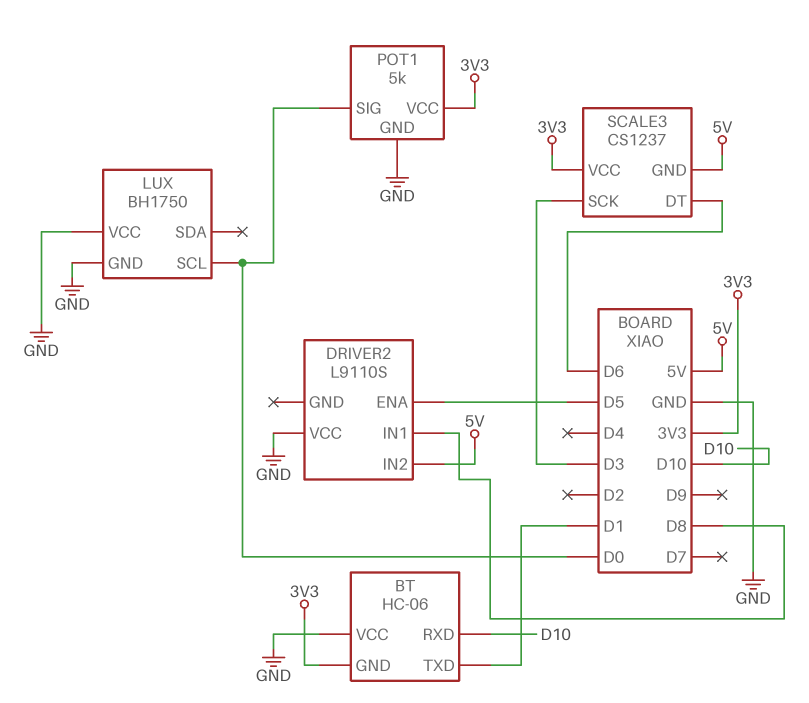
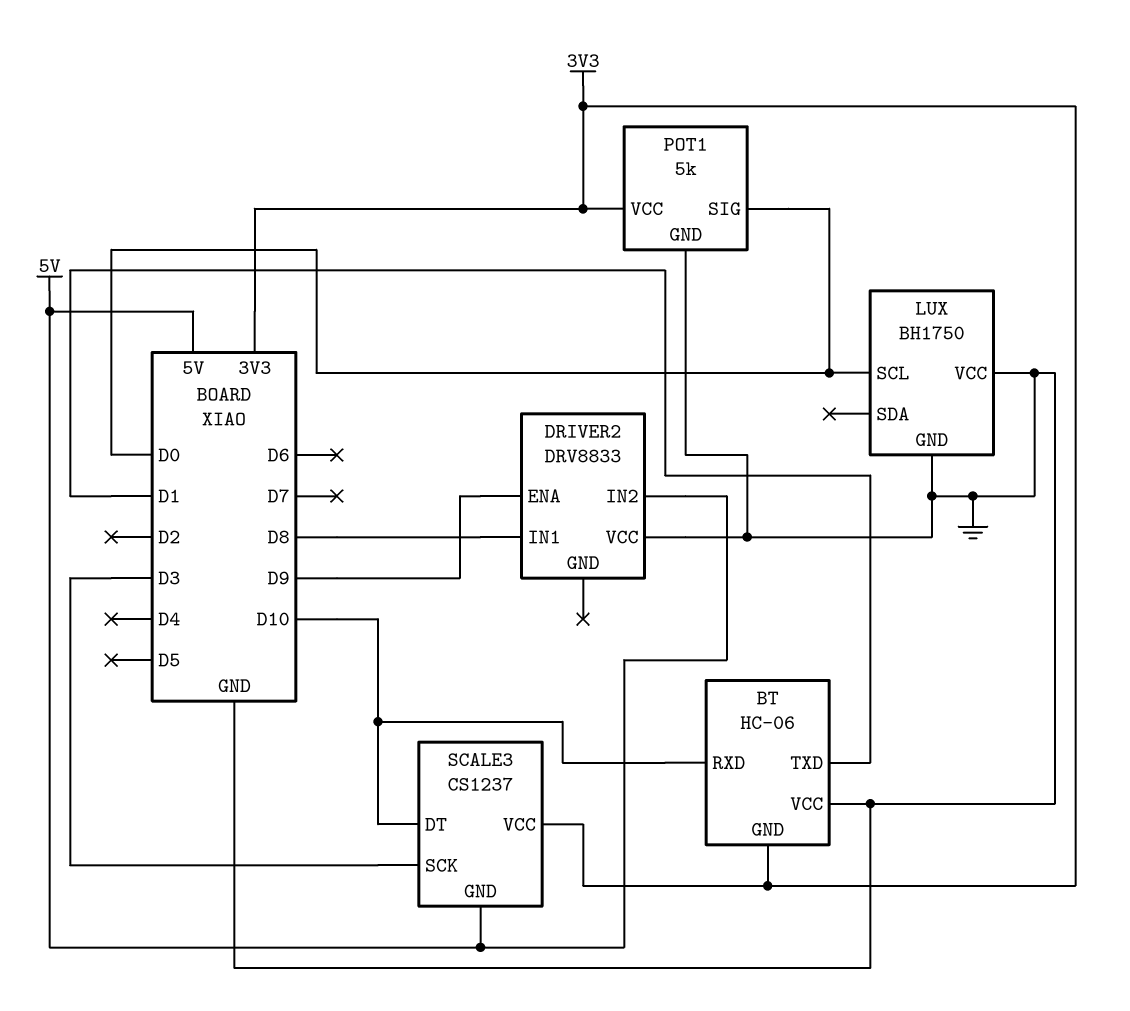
DRIVER2: L9110S -> DRV8833
DRIVER2 pin ENA: D5 -> D9
SCALE3 pin DT: D6 -> D10

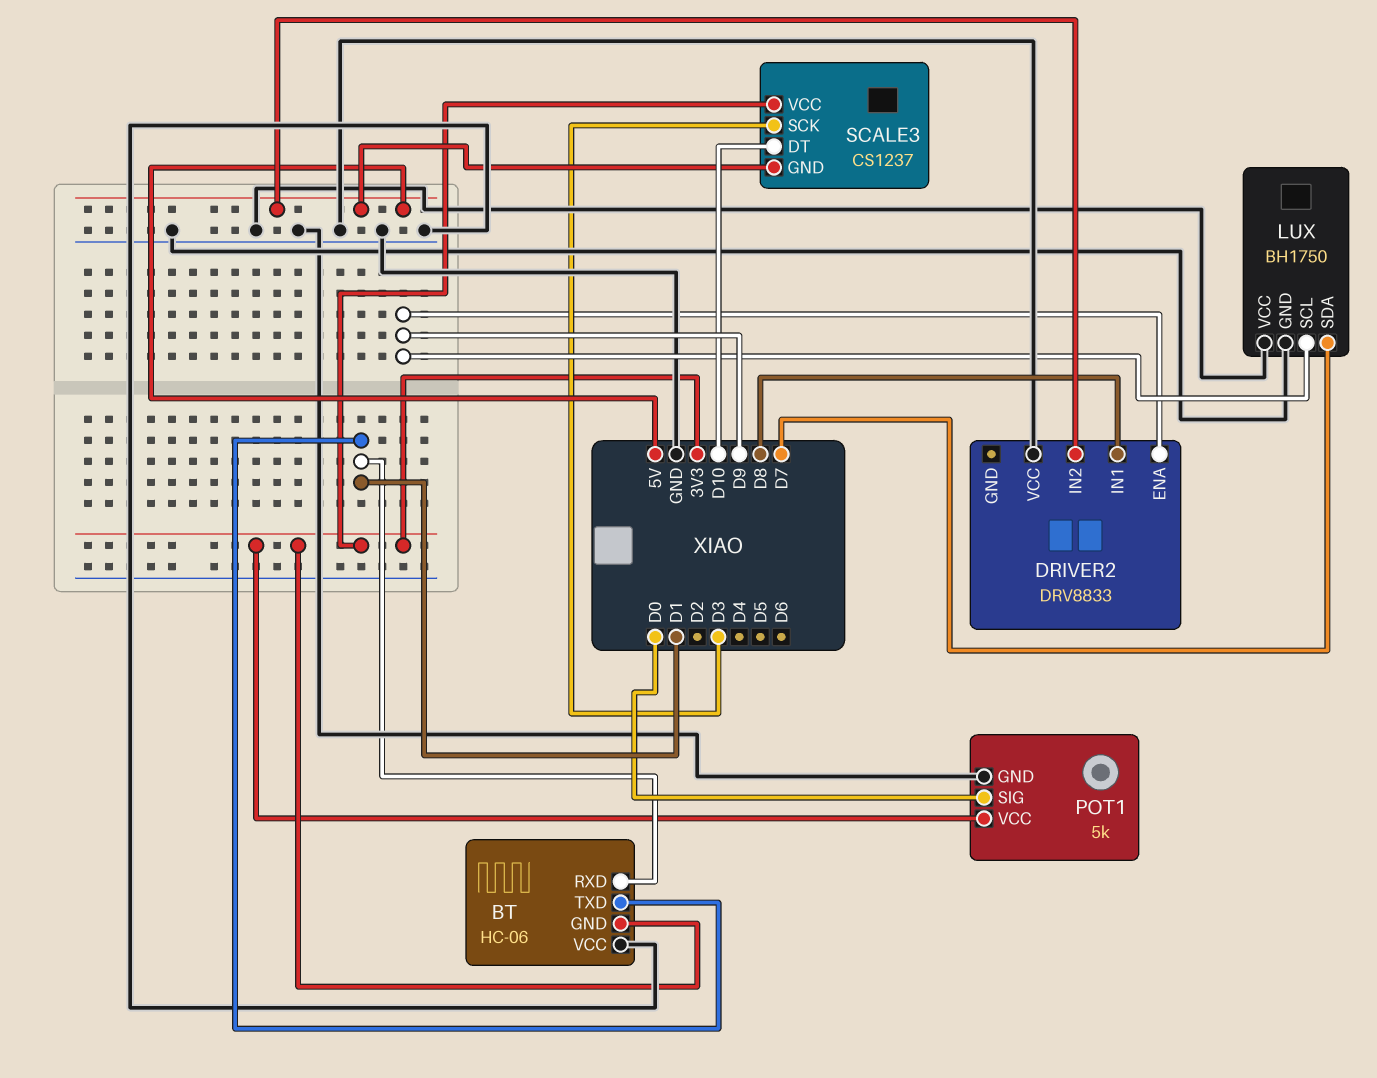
BT pin RXD: D10 -> D1
LUX pin SCL: D0 -> D9
LUX pin SDA: none -> D7

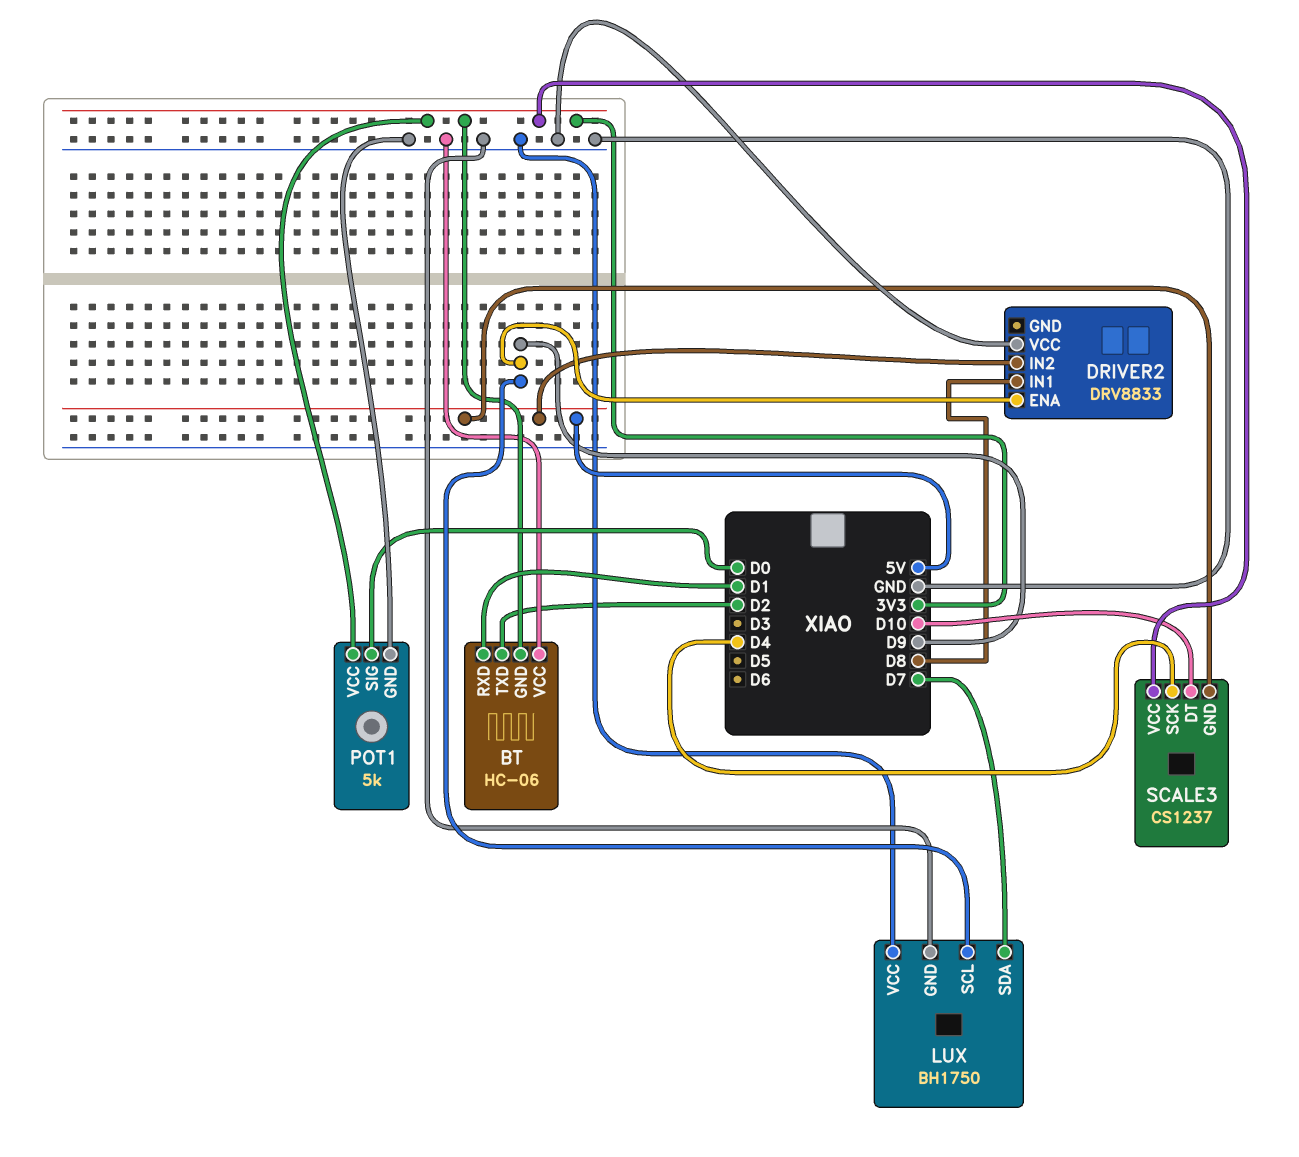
BT pin TXD: D1 -> D2
SCALE3 pin SCK: D3 -> D4

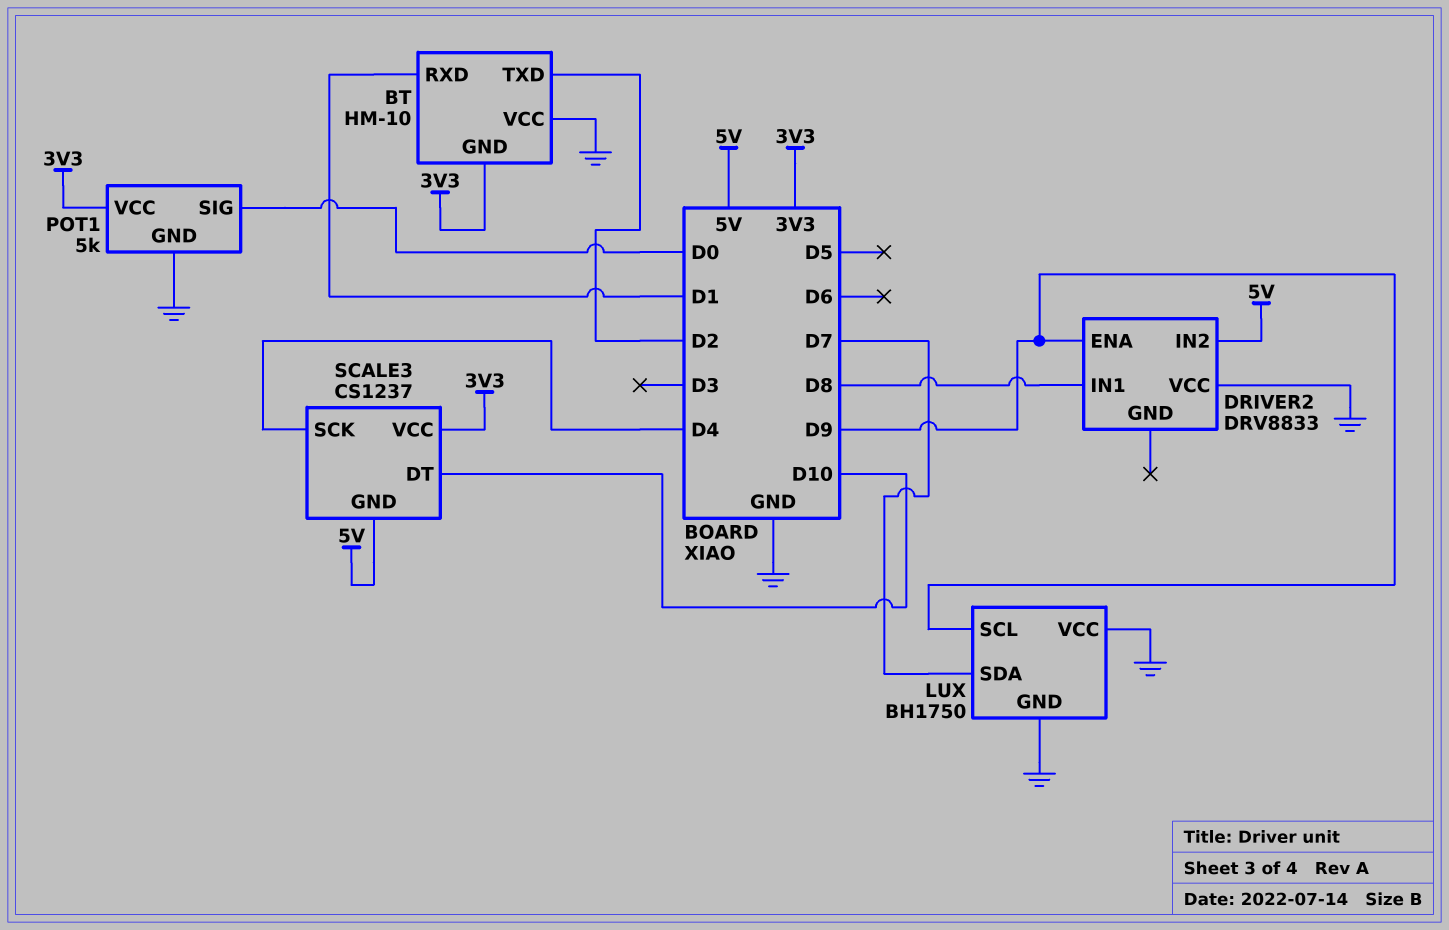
BT: HC-06 -> HM-10

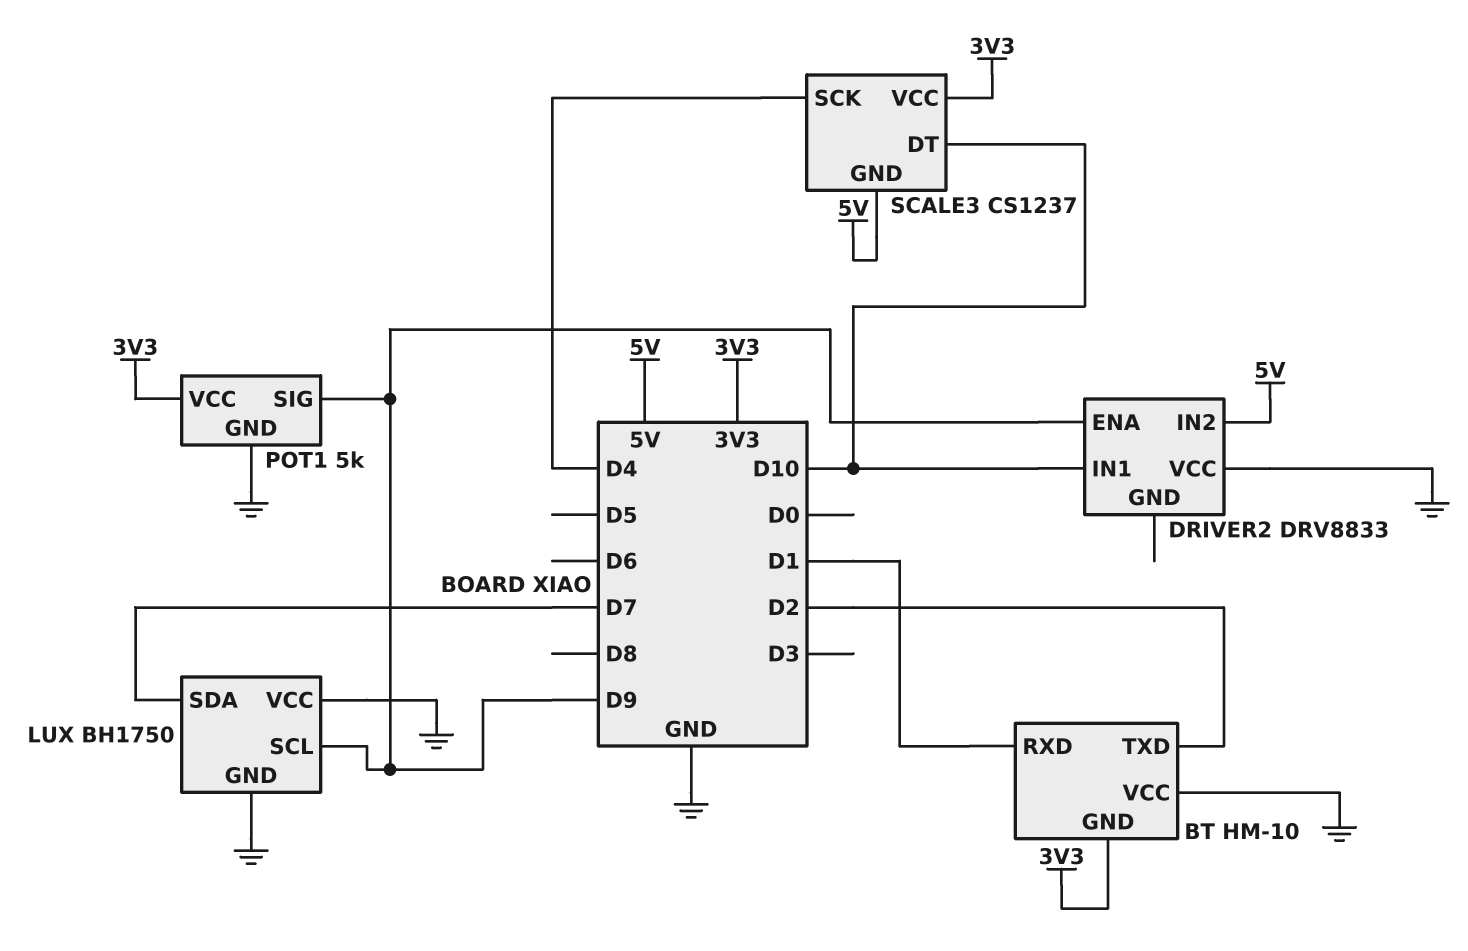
DRIVER2 pin IN1: D8 -> D10
POT1 pin SIG: D0 -> D9

